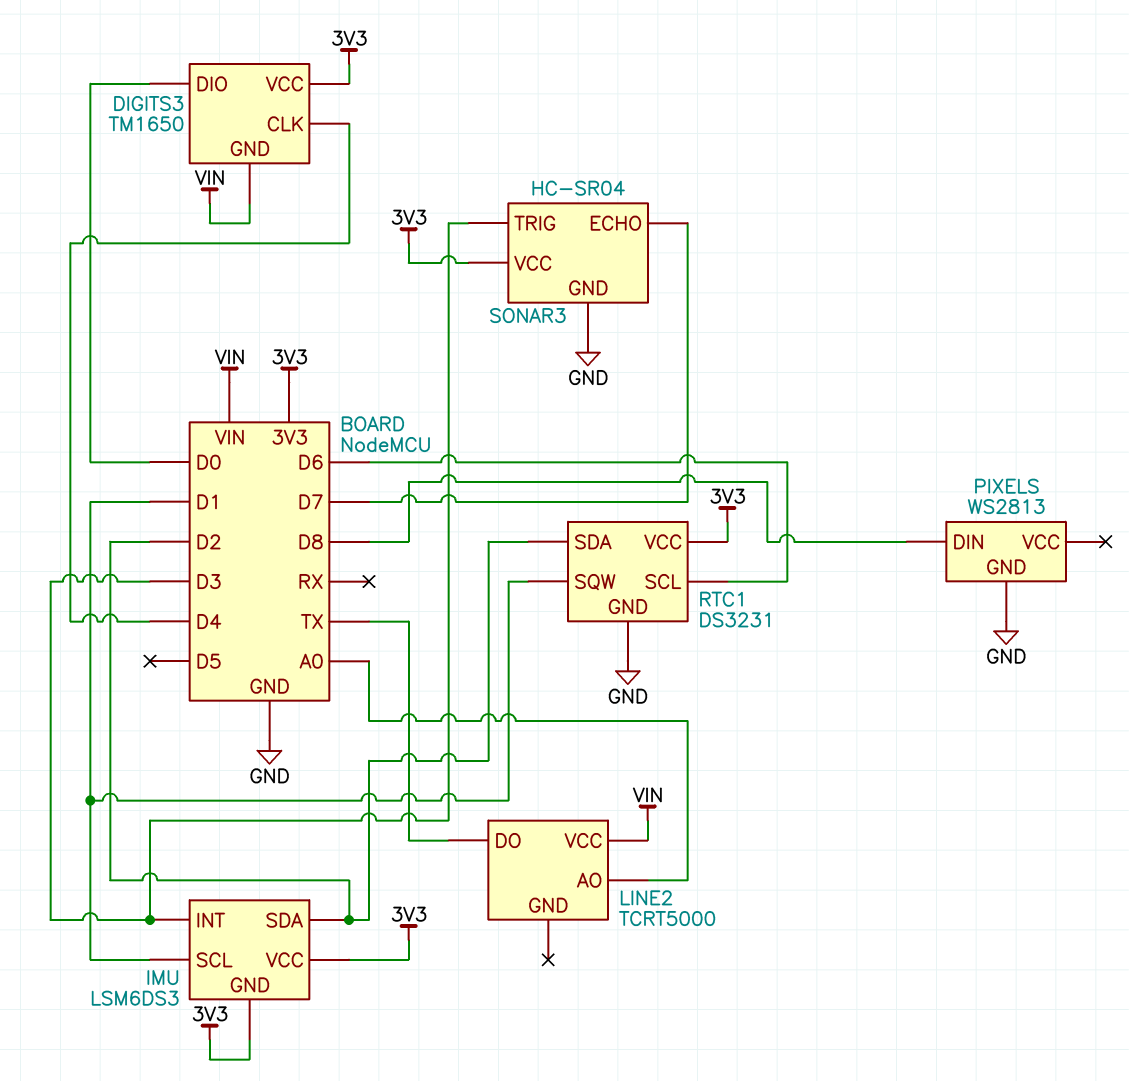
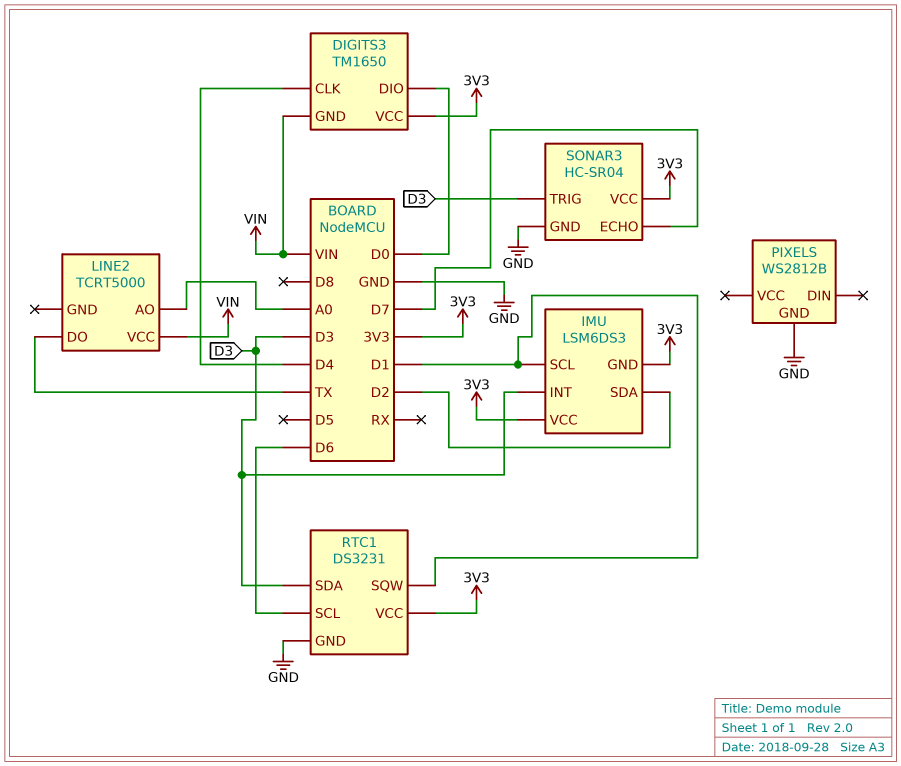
PIXELS: WS2813 -> WS2812B
PIXELS pin DIN: D8 -> none
RTC1 pin SDA: D2 -> D3

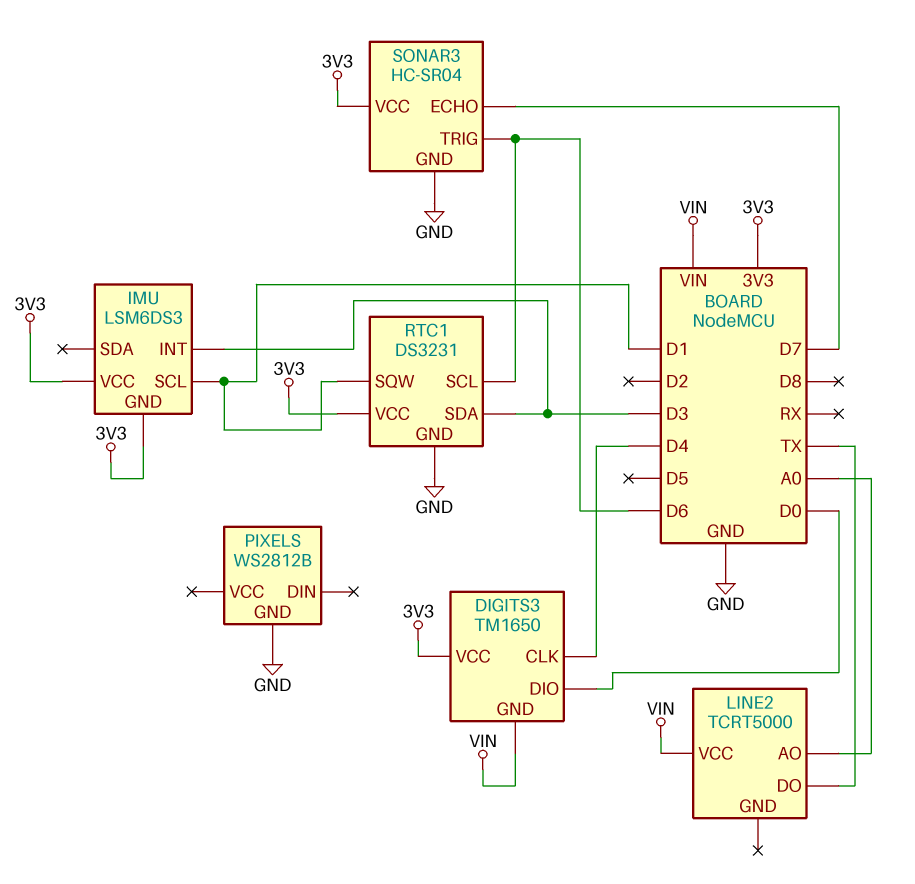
IMU pin SDA: D2 -> none
SONAR3 pin TRIG: D3 -> D6

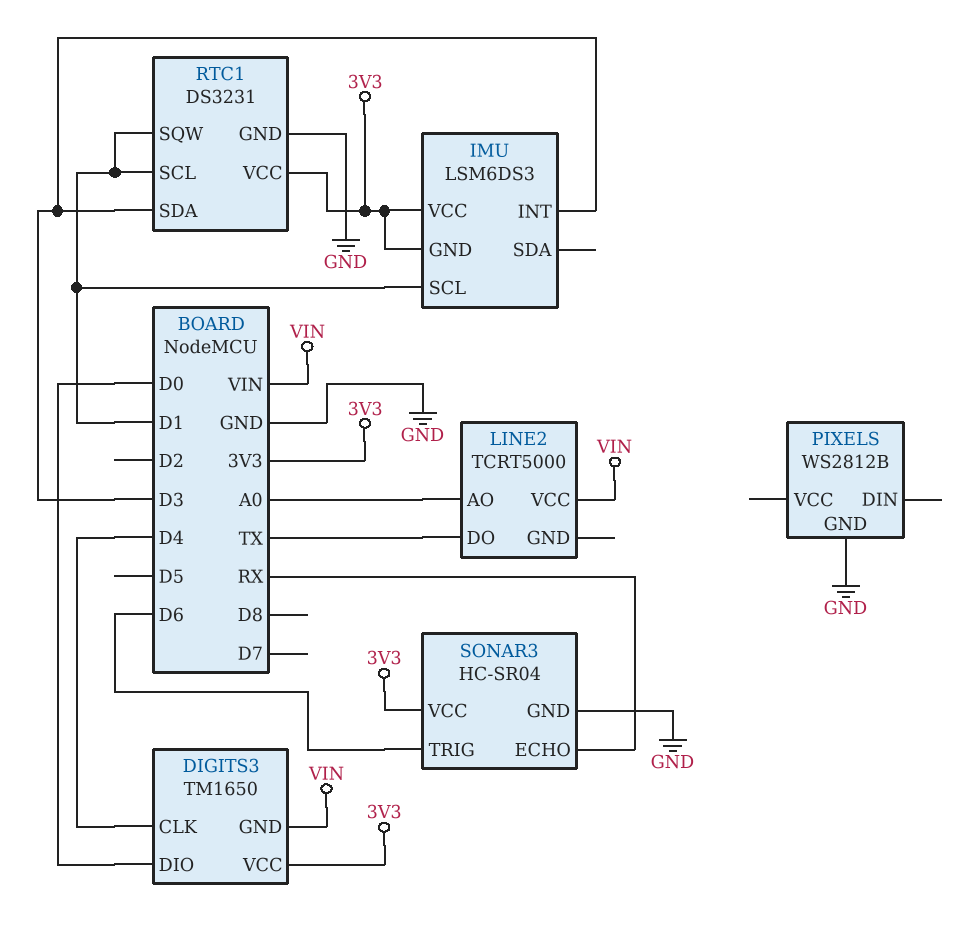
RTC1 pin SCL: D6 -> D1
SONAR3 pin ECHO: D7 -> RX

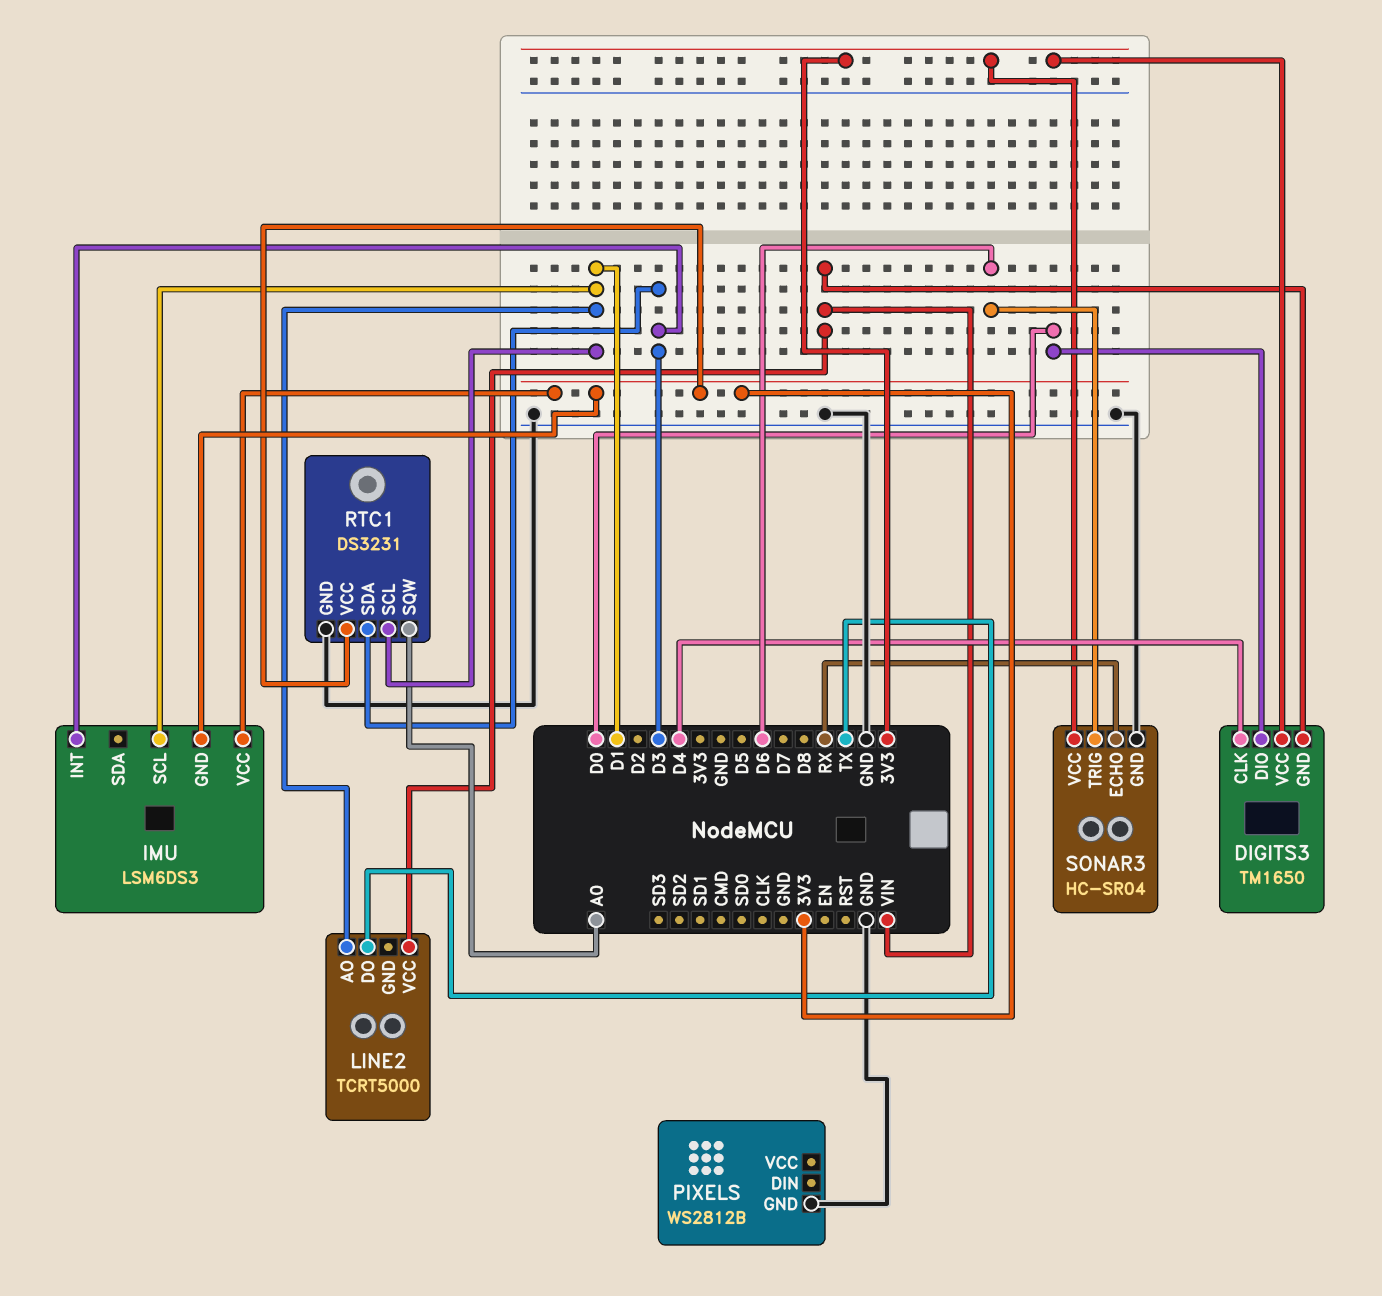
LINE2 pin AO: A0 -> D1
RTC1 pin SQW: D1 -> A0

